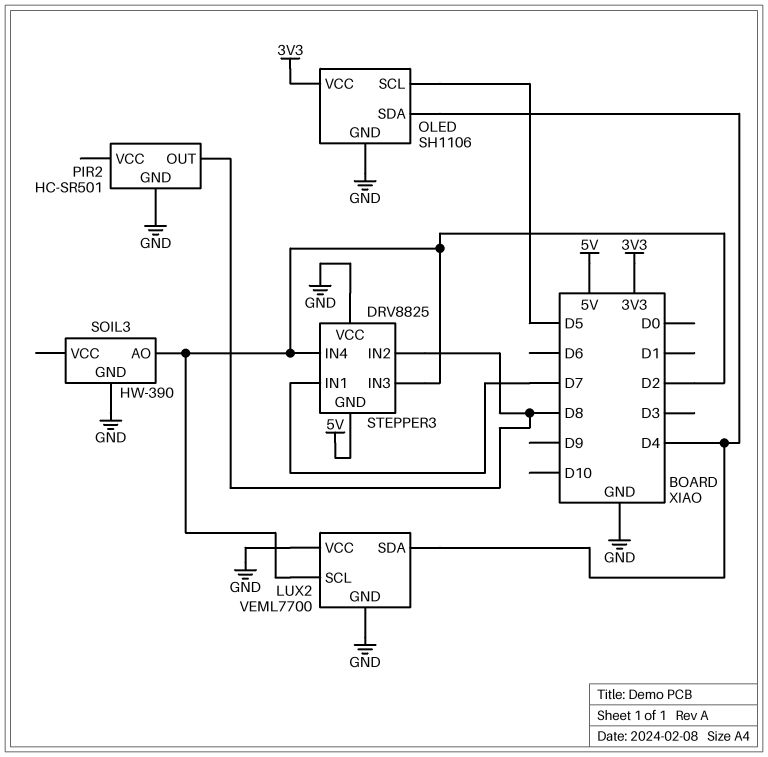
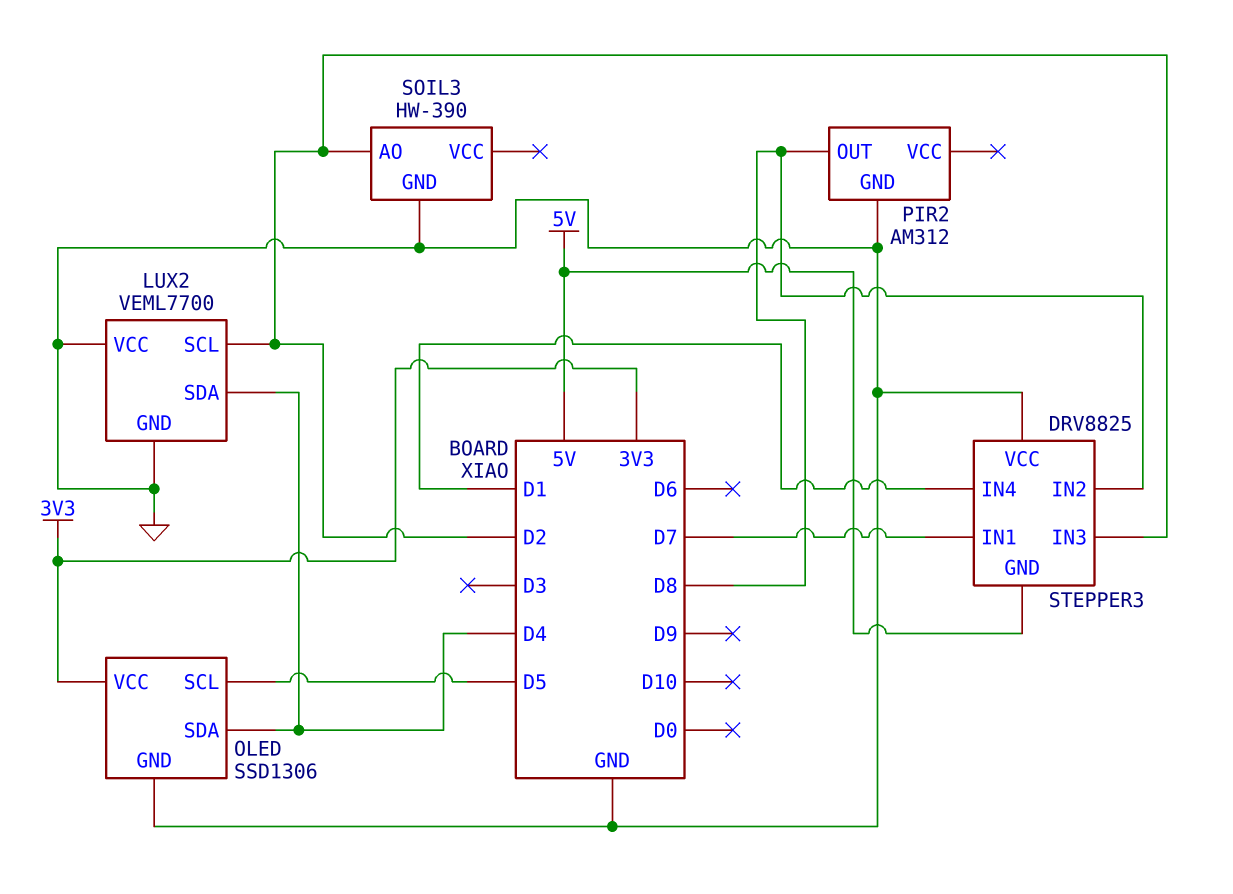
OLED: SH1106 -> SSD1306
PIR2: HC-SR501 -> AM312
STEPPER3 pin IN4: D2 -> D1

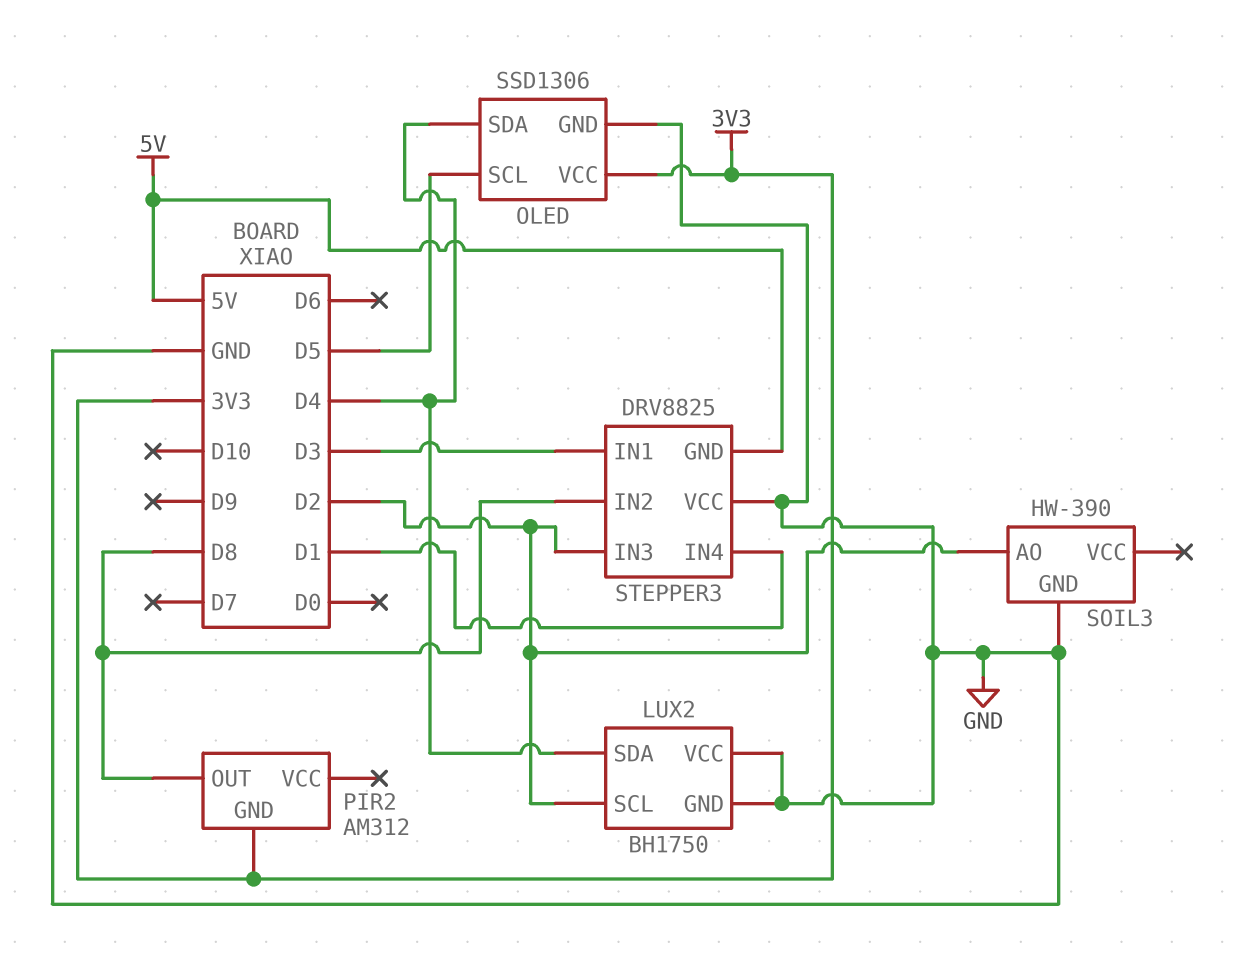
LUX2: VEML7700 -> BH1750
PIR2 pin GND: GND -> 3V3
STEPPER3 pin IN1: D7 -> D3

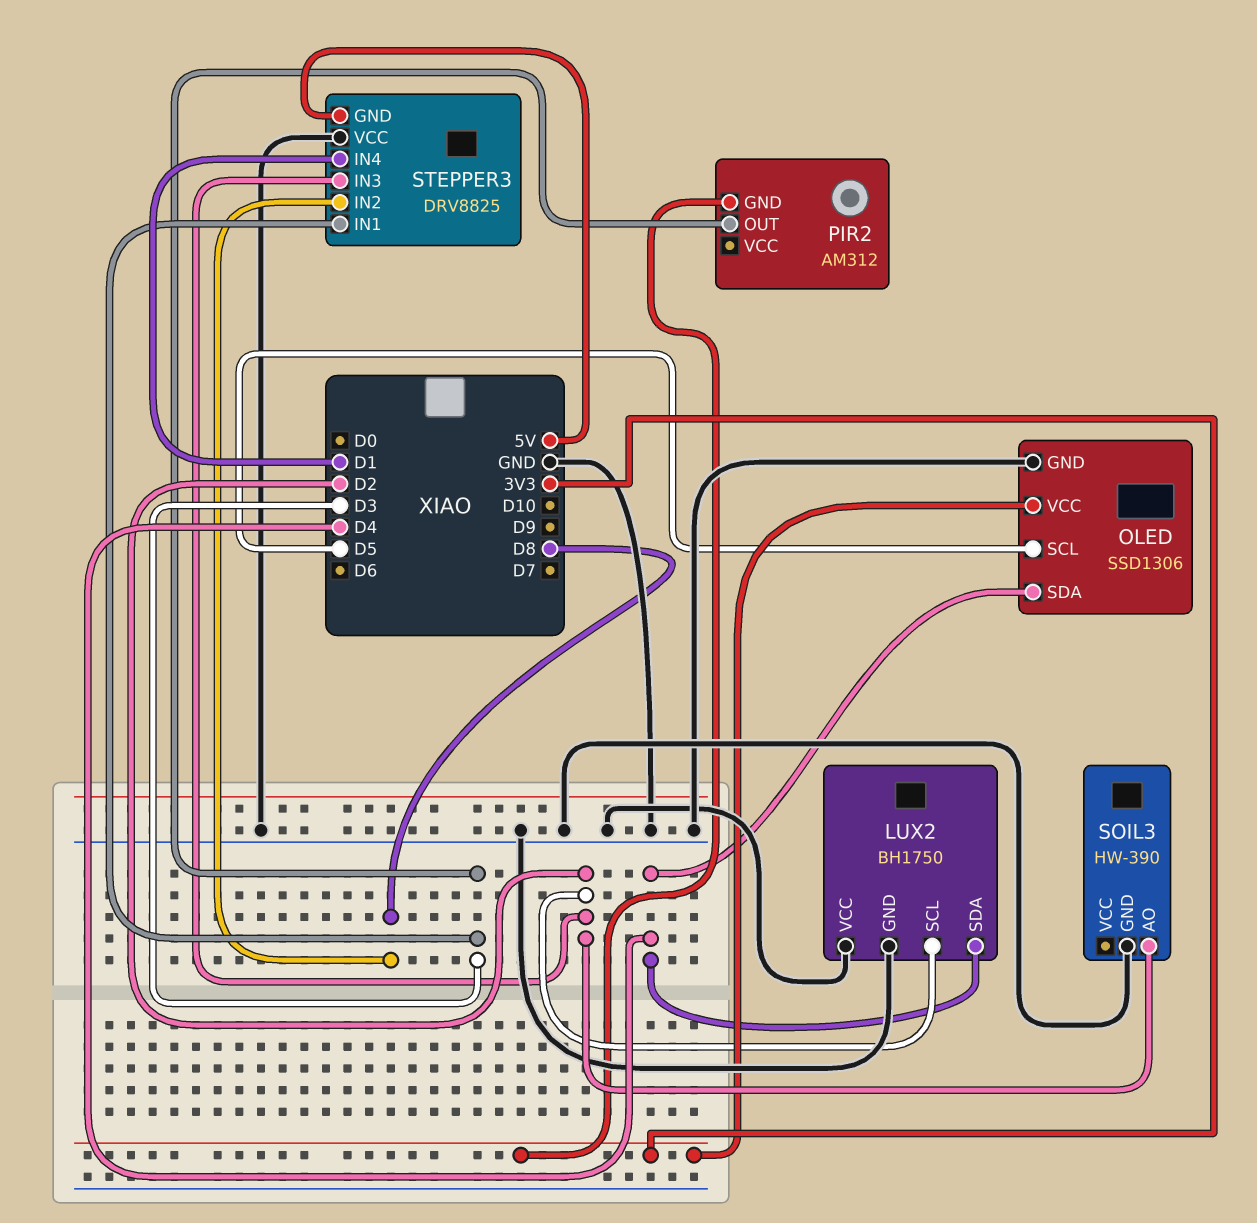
PIR2 pin OUT: D8 -> D3

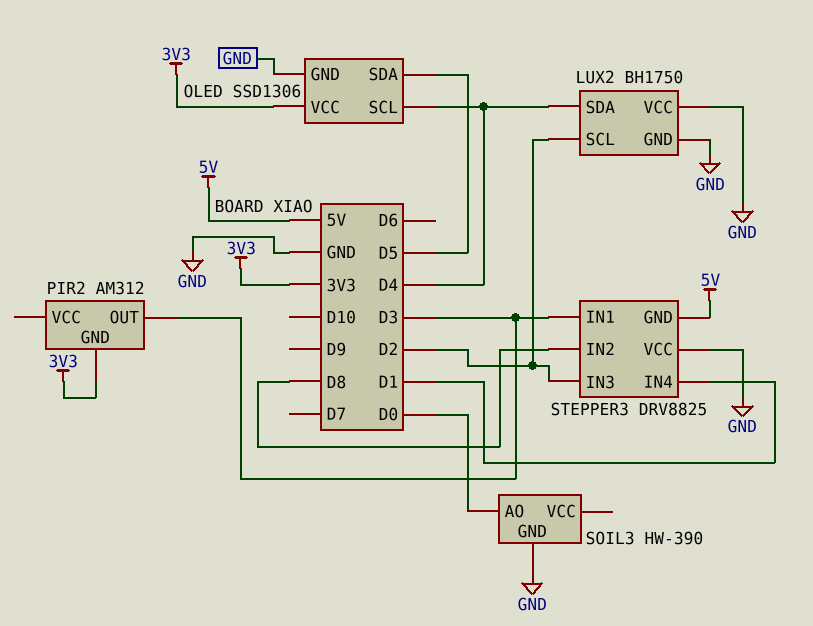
OLED pin SCL: D5 -> D4
OLED pin SDA: D4 -> D5
SOIL3 pin AO: D2 -> D0

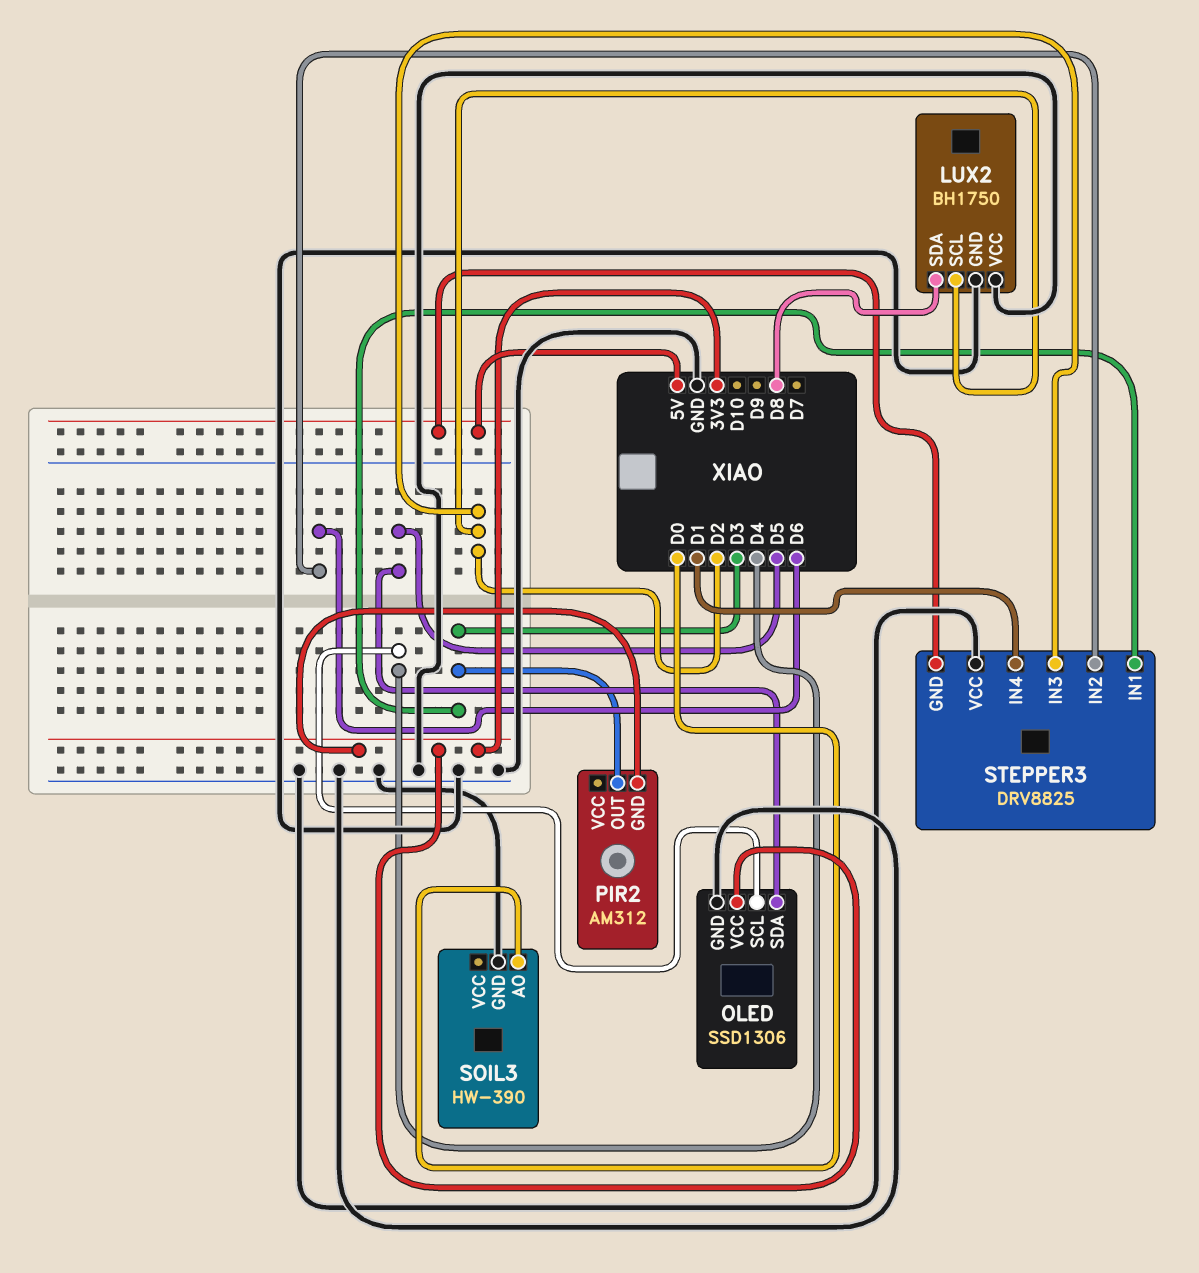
LUX2 pin SDA: D4 -> D8
STEPPER3 pin IN2: D8 -> D6

